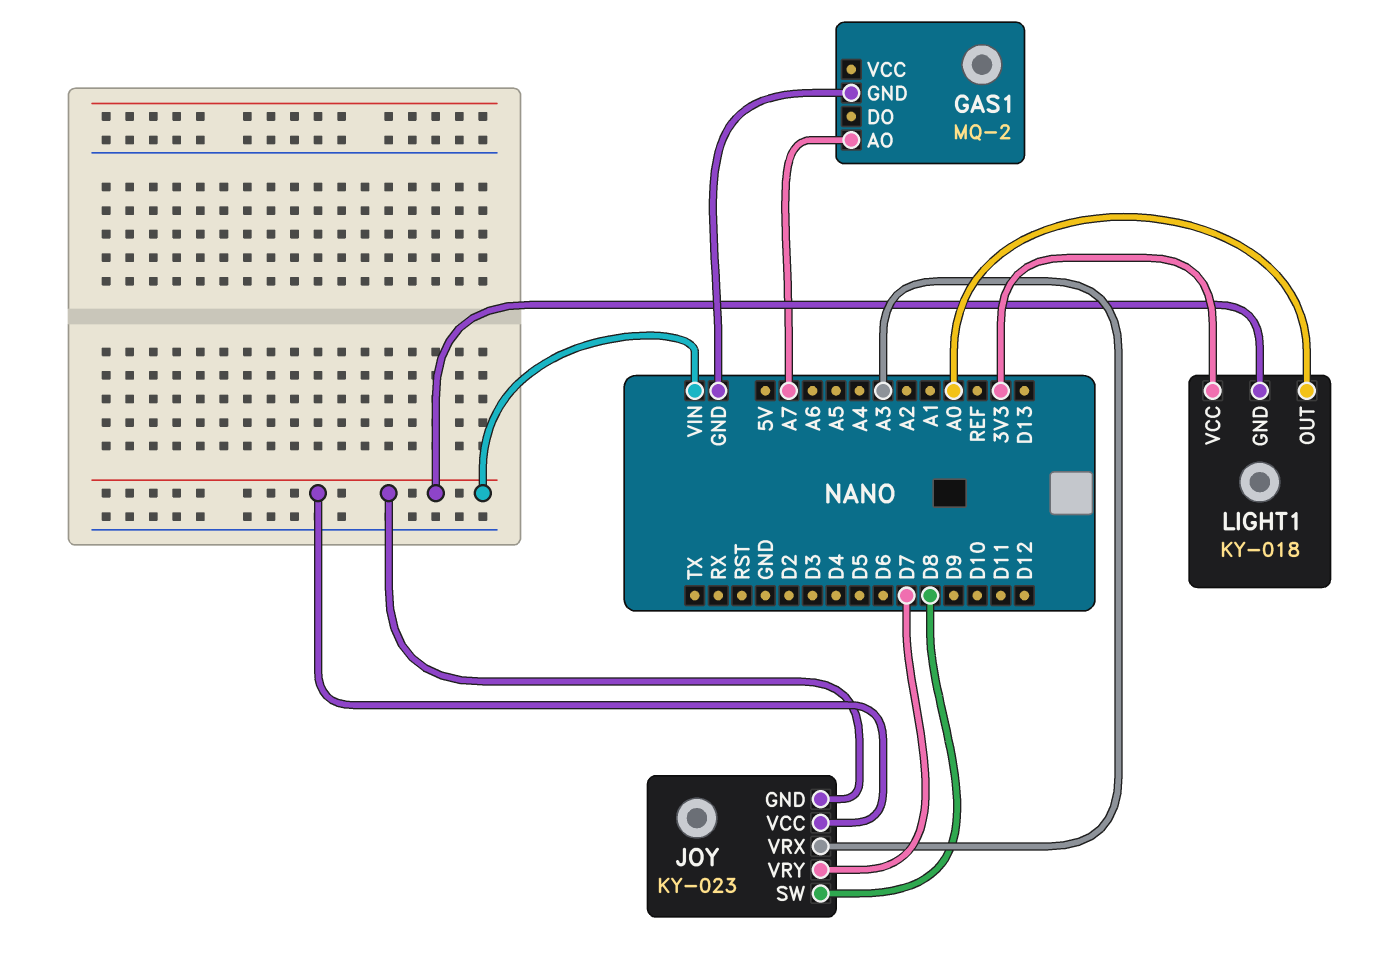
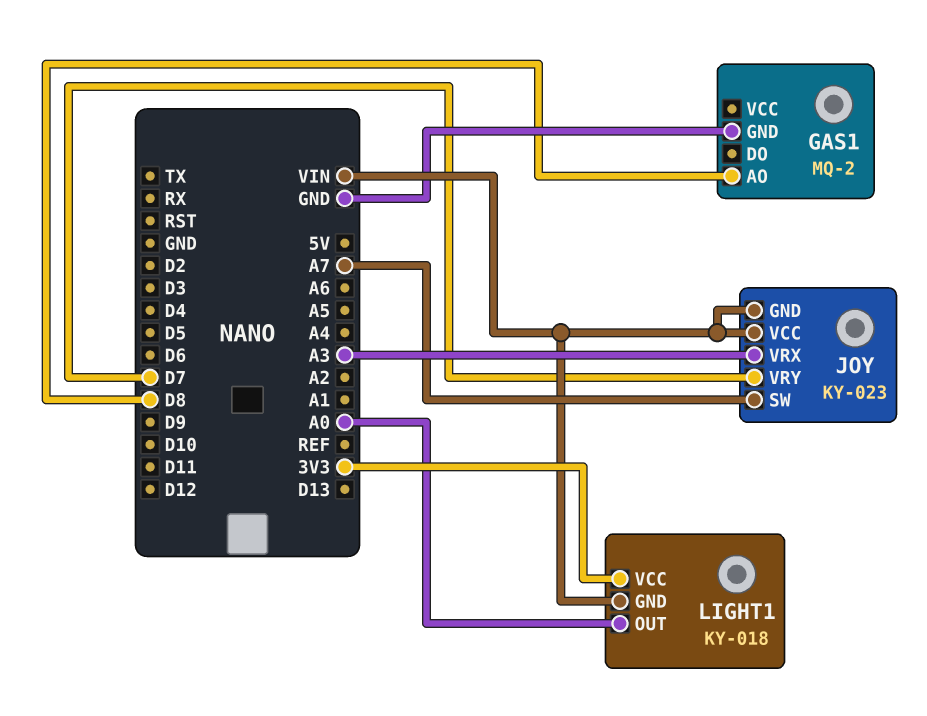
GAS1 pin AO: A7 -> D8
JOY pin SW: D8 -> A7

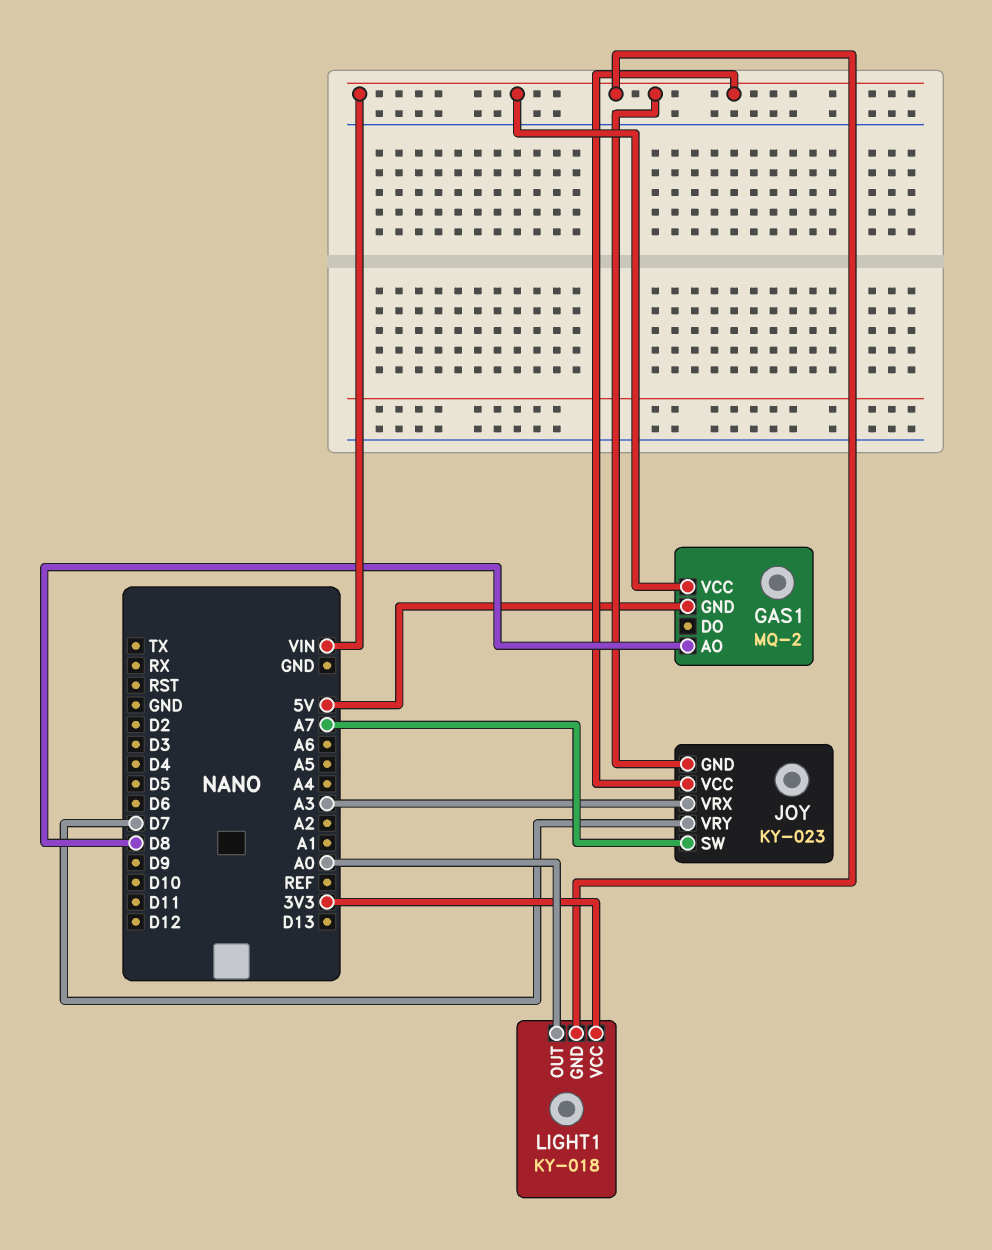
GAS1 pin GND: GND -> 5V
GAS1 pin VCC: none -> VIN

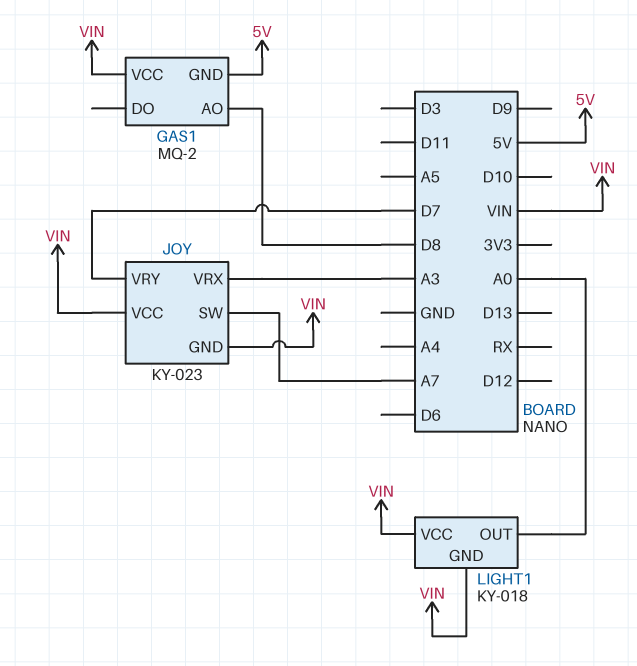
LIGHT1 pin VCC: 3V3 -> VIN

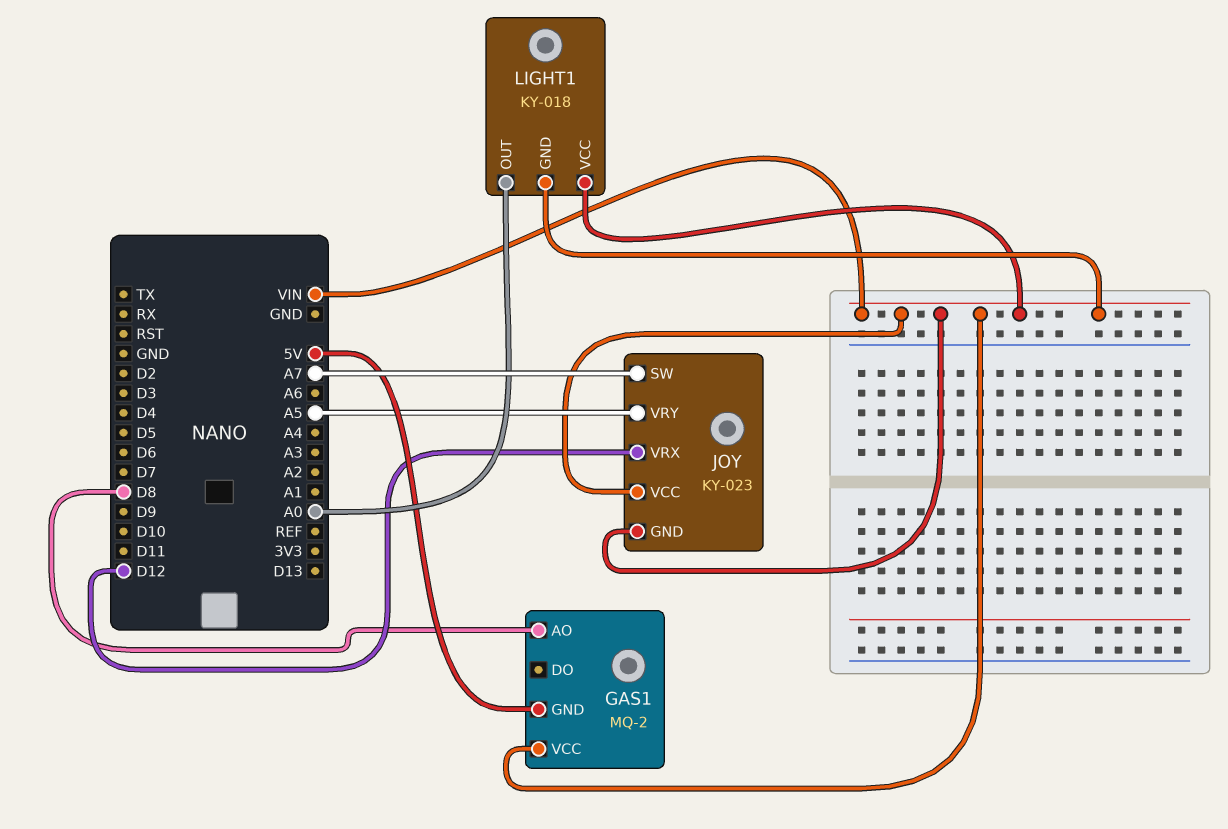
JOY pin VRX: A3 -> D12
JOY pin VRY: D7 -> A5

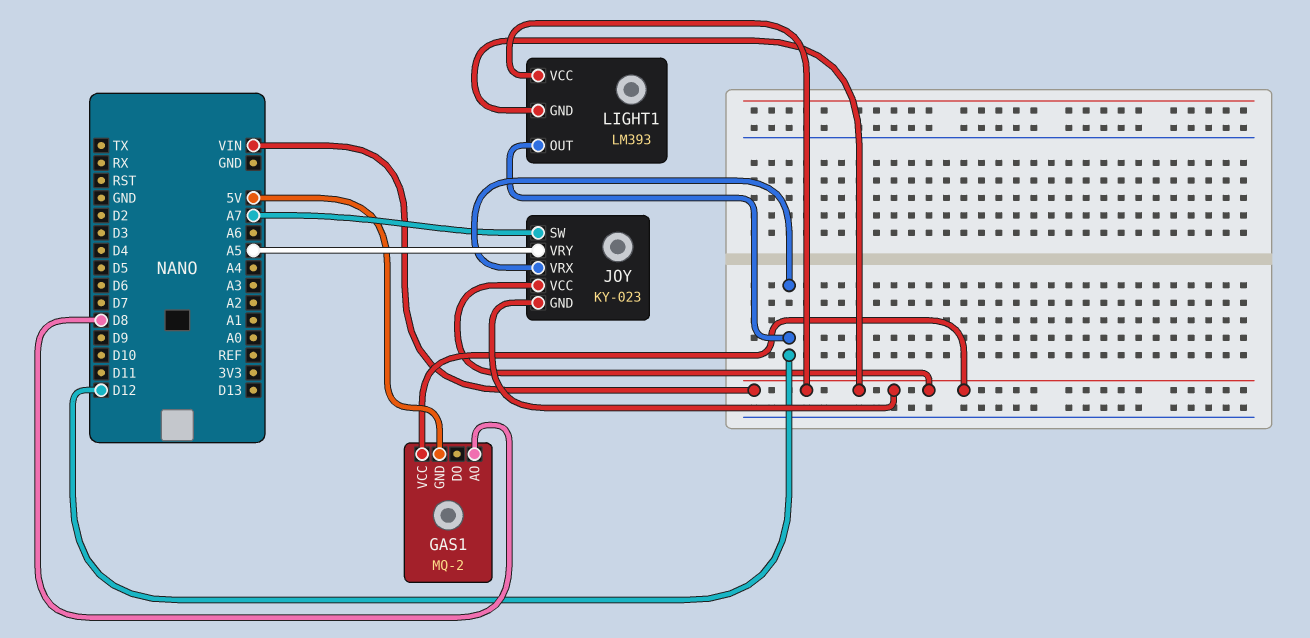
LIGHT1: KY-018 -> LM393
LIGHT1 pin OUT: A0 -> D12

